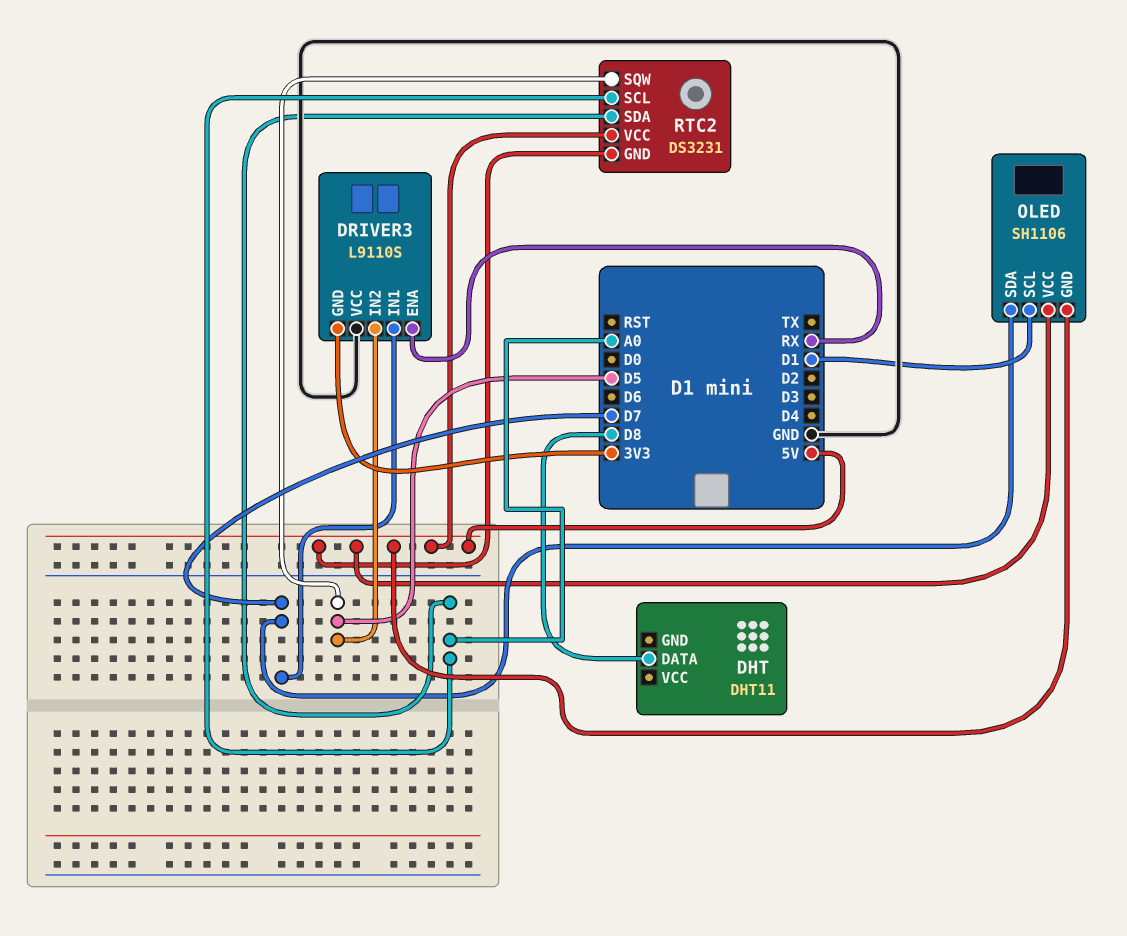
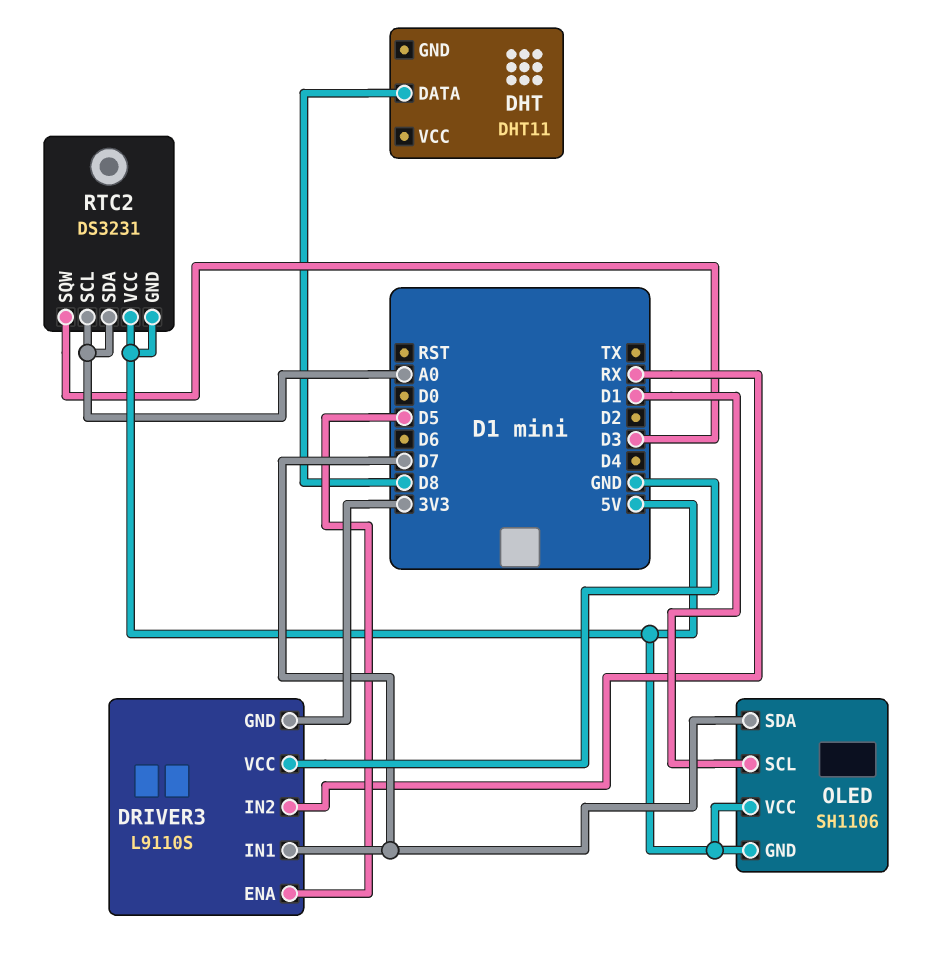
DRIVER3 pin ENA: RX -> D5
DRIVER3 pin IN2: D5 -> RX
RTC2 pin SQW: D5 -> D3

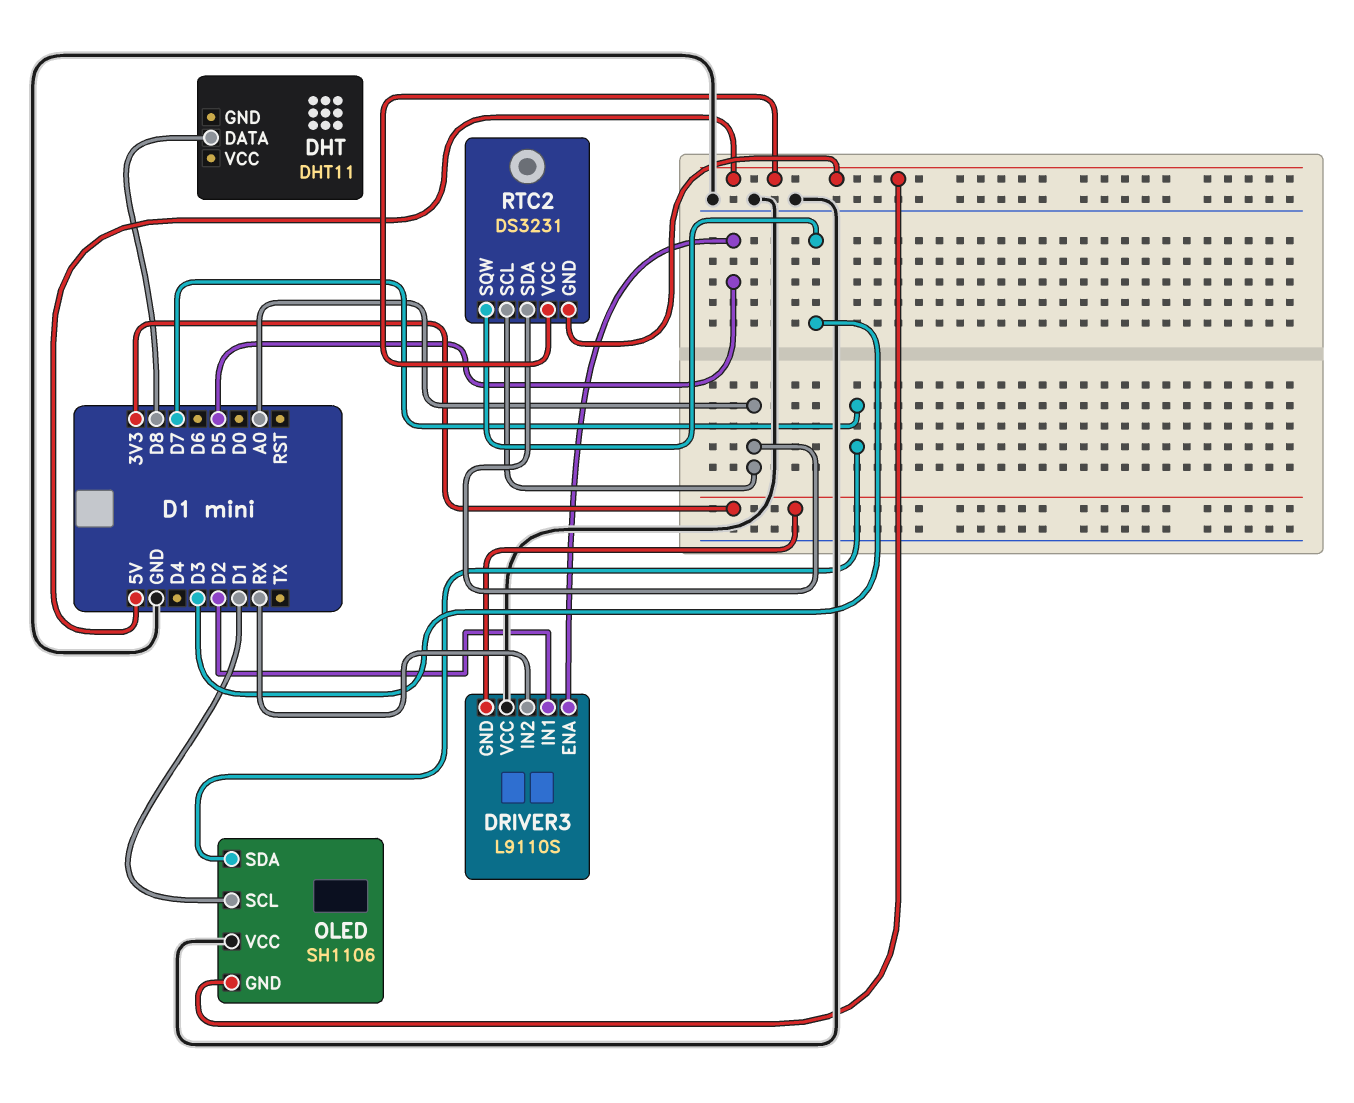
DRIVER3 pin IN1: D7 -> D2
OLED pin VCC: 5V -> GND

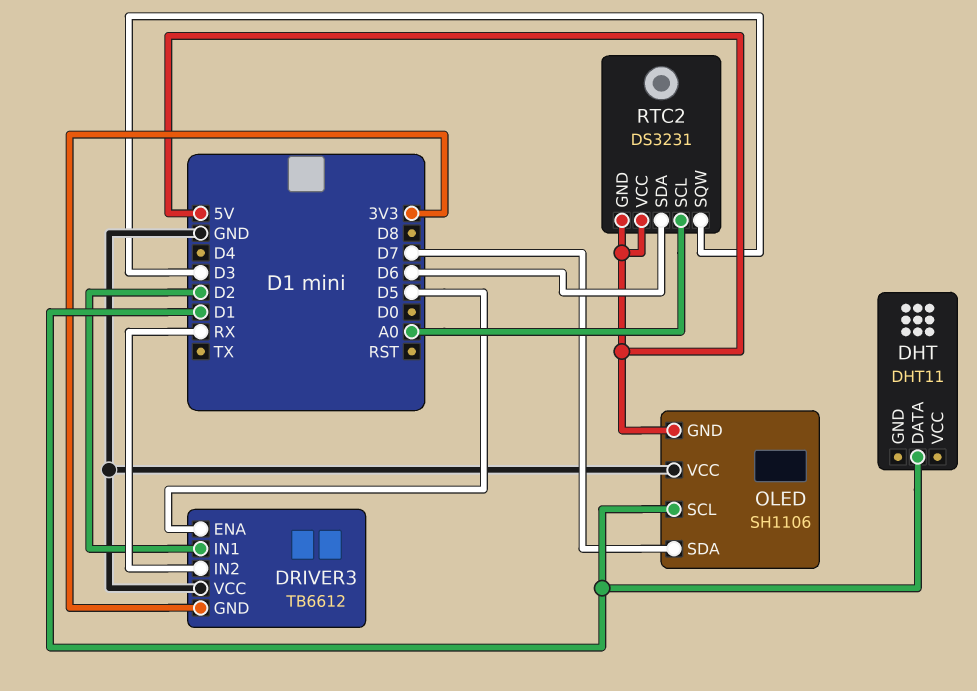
DHT pin DATA: D8 -> D1
DRIVER3: L9110S -> TB6612
RTC2 pin SDA: A0 -> D6

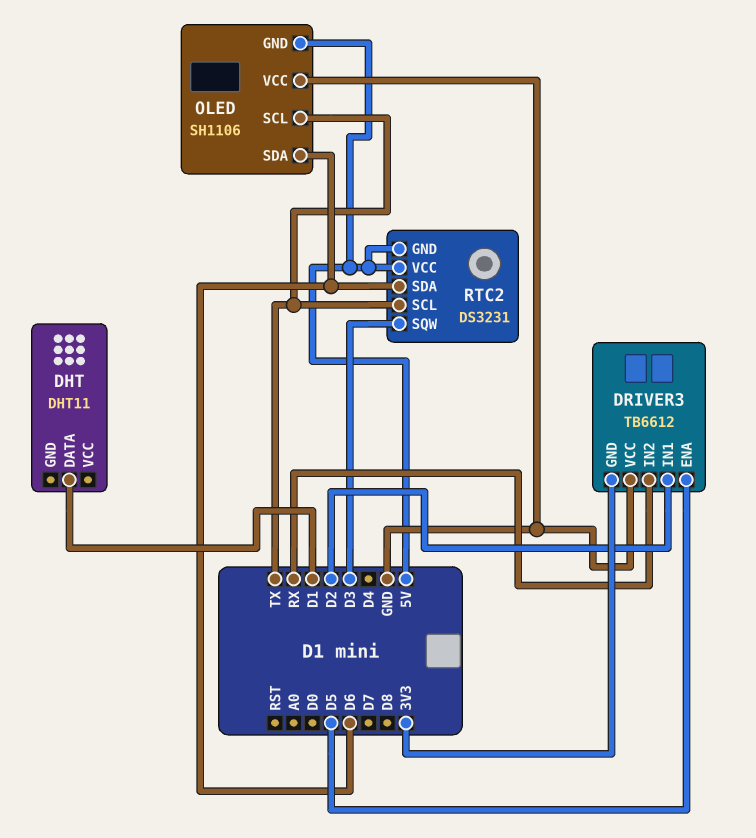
OLED pin SCL: D1 -> TX
OLED pin SDA: D7 -> D6
RTC2 pin SCL: A0 -> TX

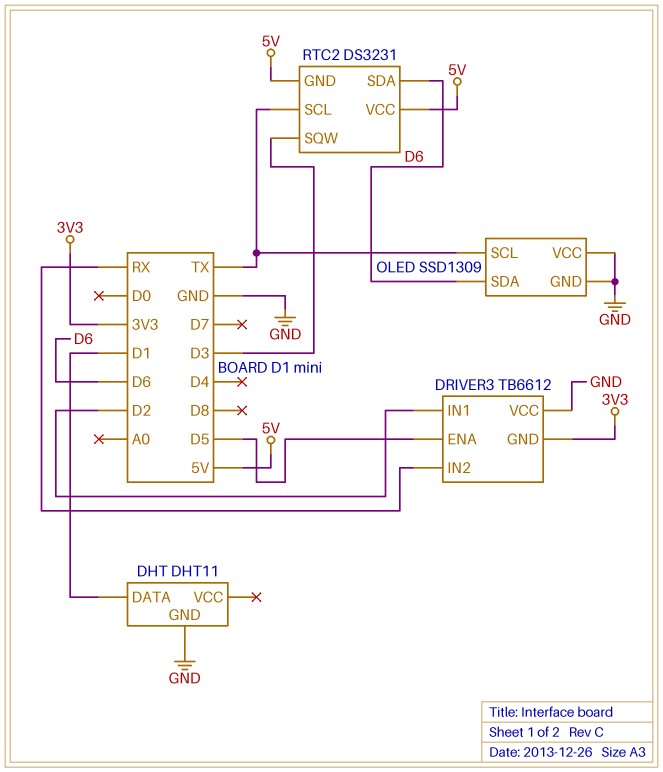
DHT pin GND: none -> GND
OLED: SH1106 -> SSD1309
OLED pin GND: 5V -> GND

